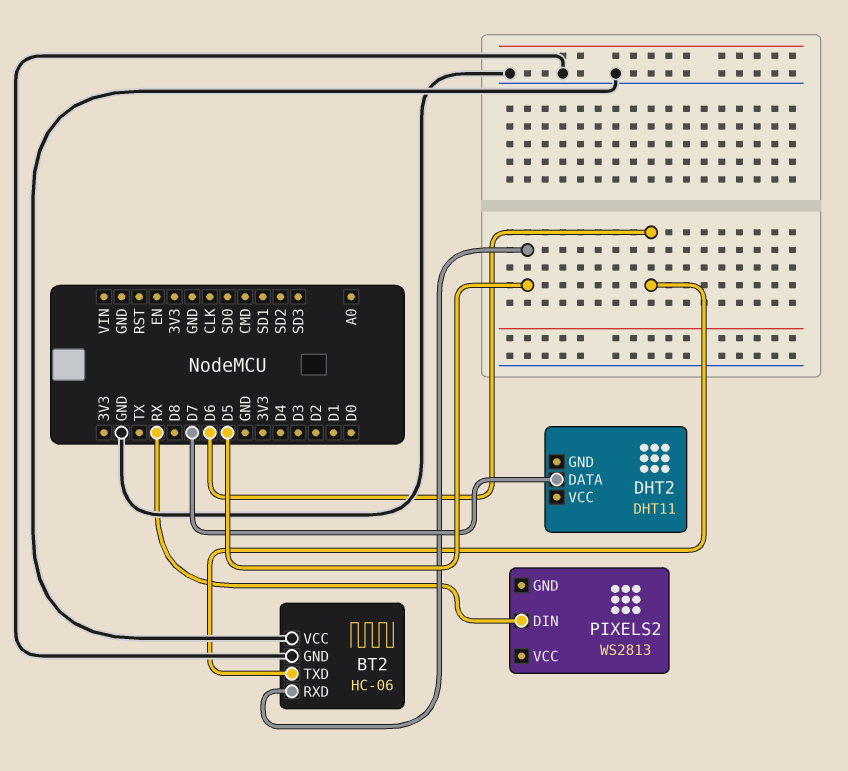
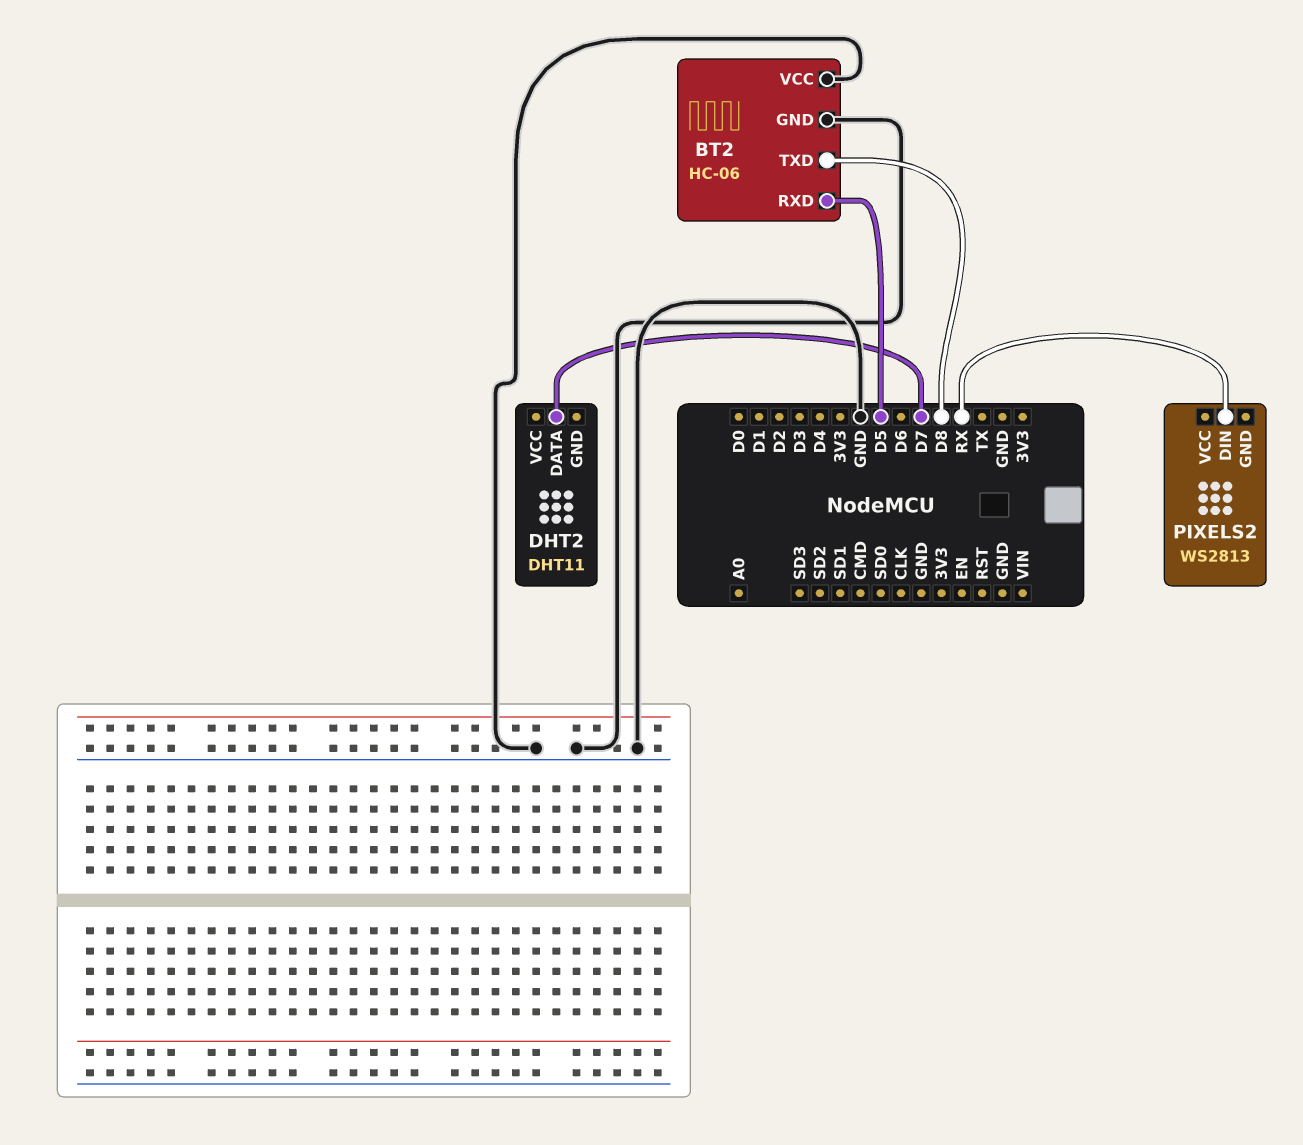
BT2 pin TXD: D6 -> D8

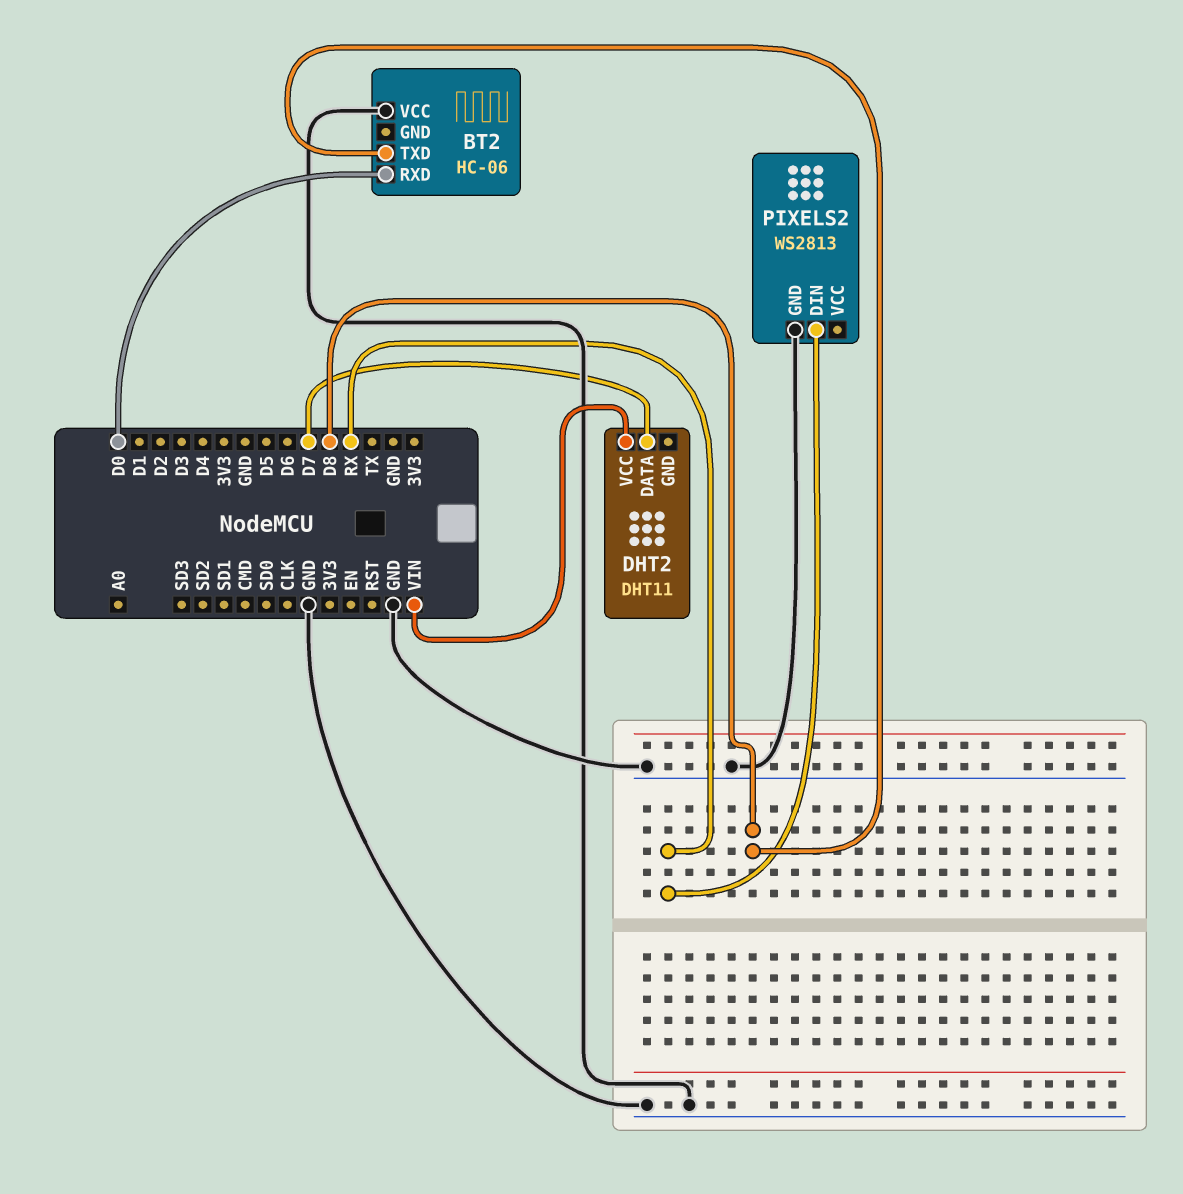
BT2 pin GND: GND -> none
BT2 pin RXD: D5 -> D0
DHT2 pin VCC: none -> VIN
PIXELS2 pin GND: none -> GND

